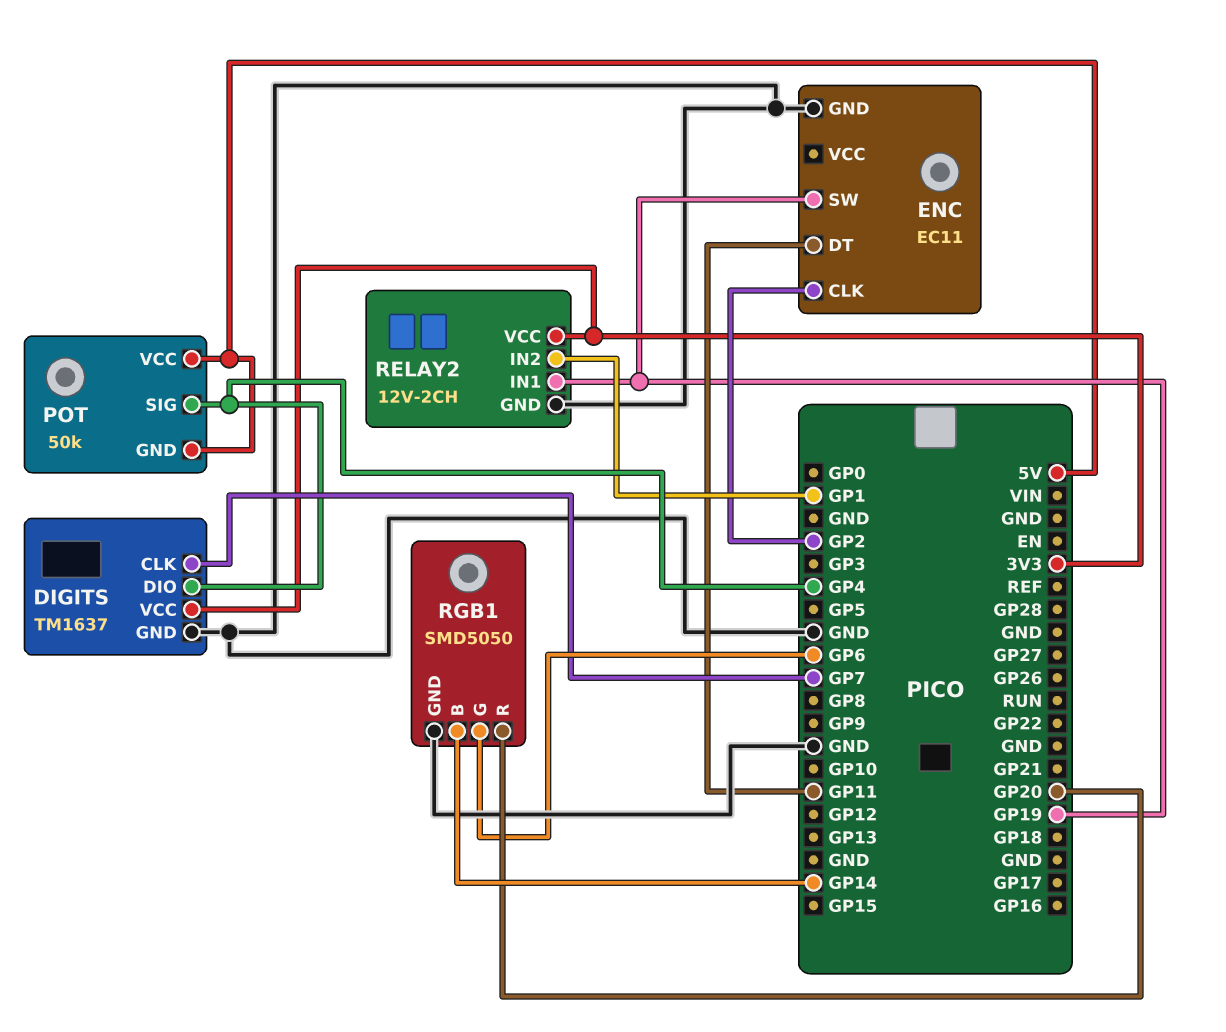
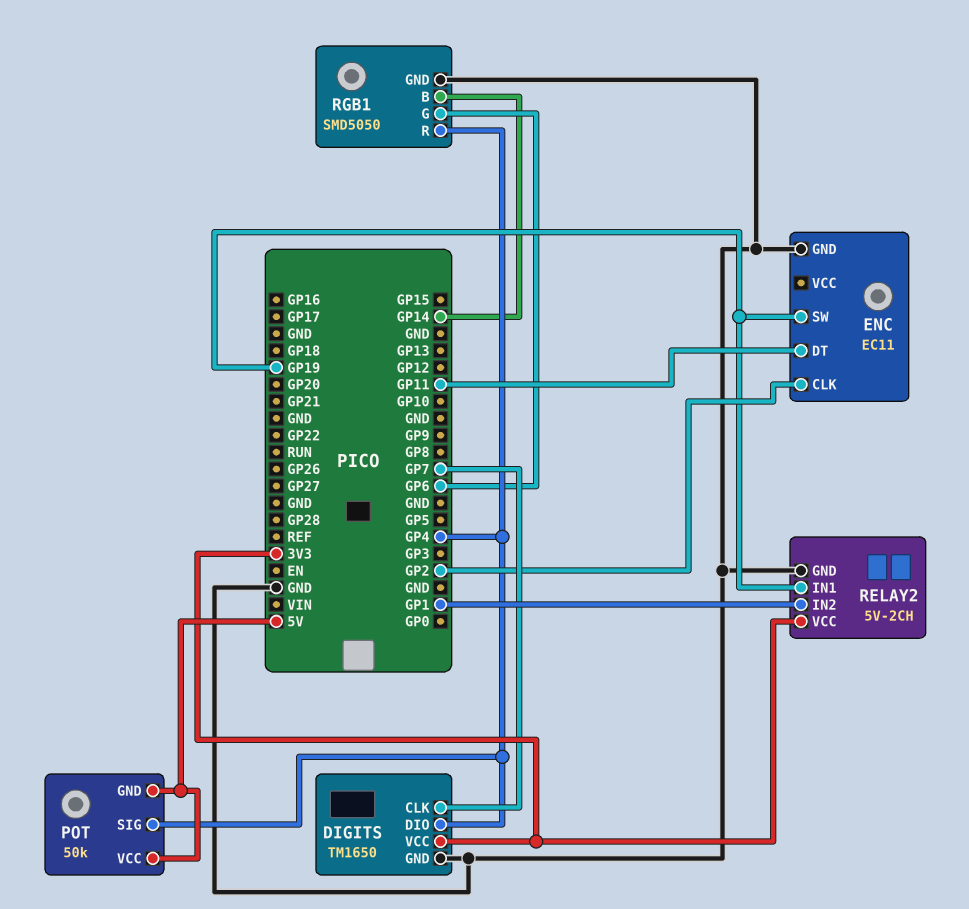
DIGITS: TM1637 -> TM1650
RELAY2: 12V-2CH -> 5V-2CH
RGB1 pin R: GP20 -> GP4

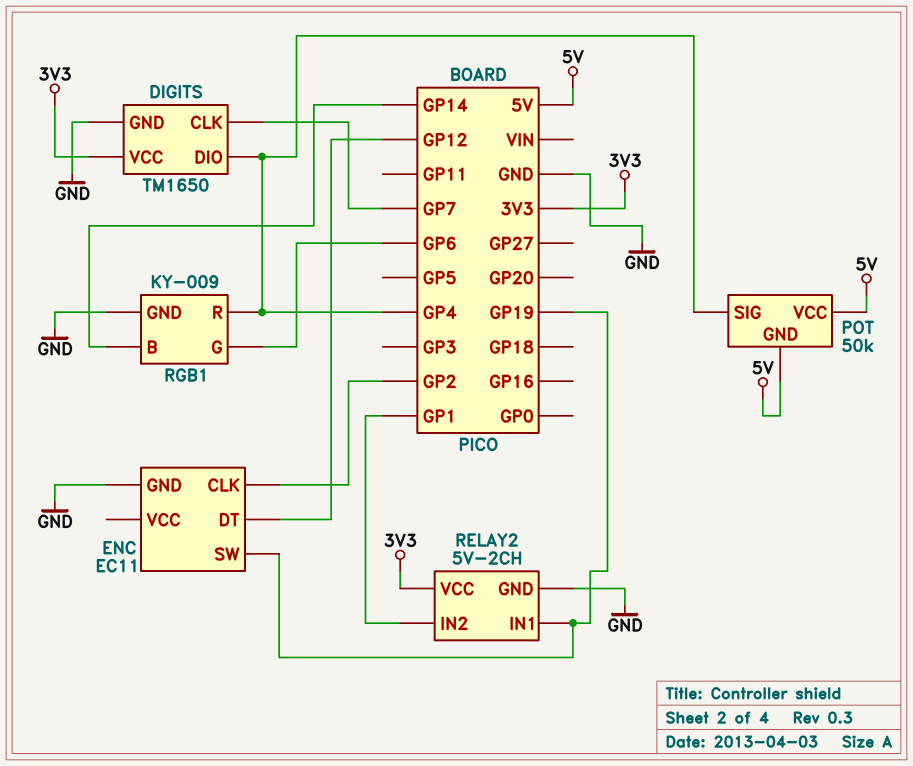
ENC pin DT: GP11 -> GP12
RGB1: SMD5050 -> KY-009

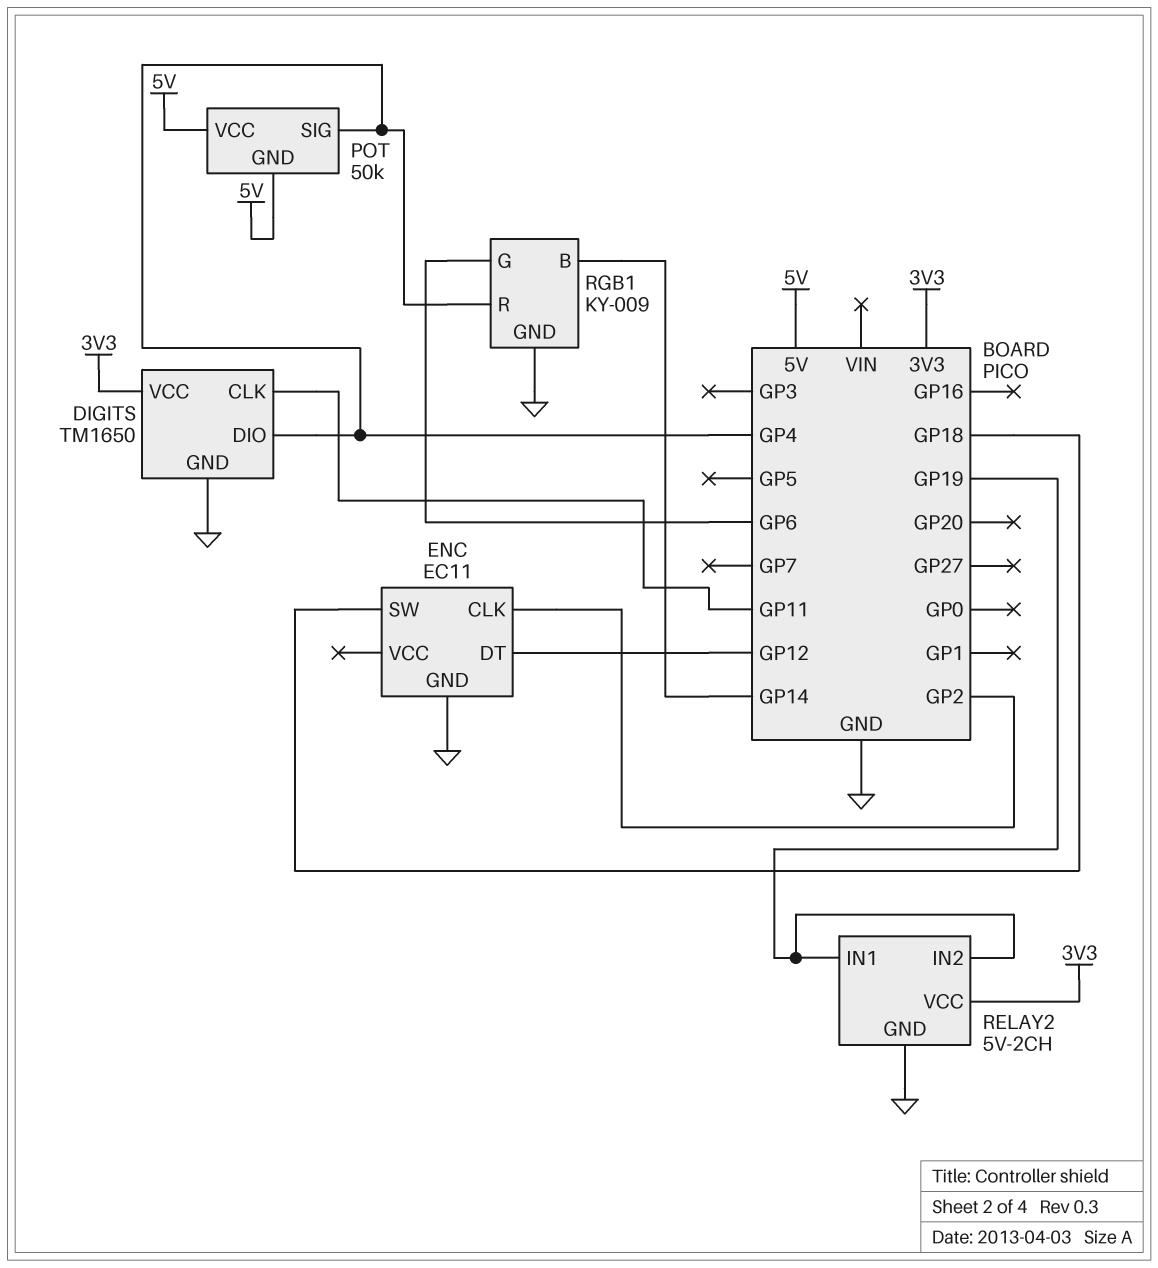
DIGITS pin CLK: GP7 -> GP11
ENC pin SW: GP19 -> GP18
RELAY2 pin IN2: GP1 -> GP19

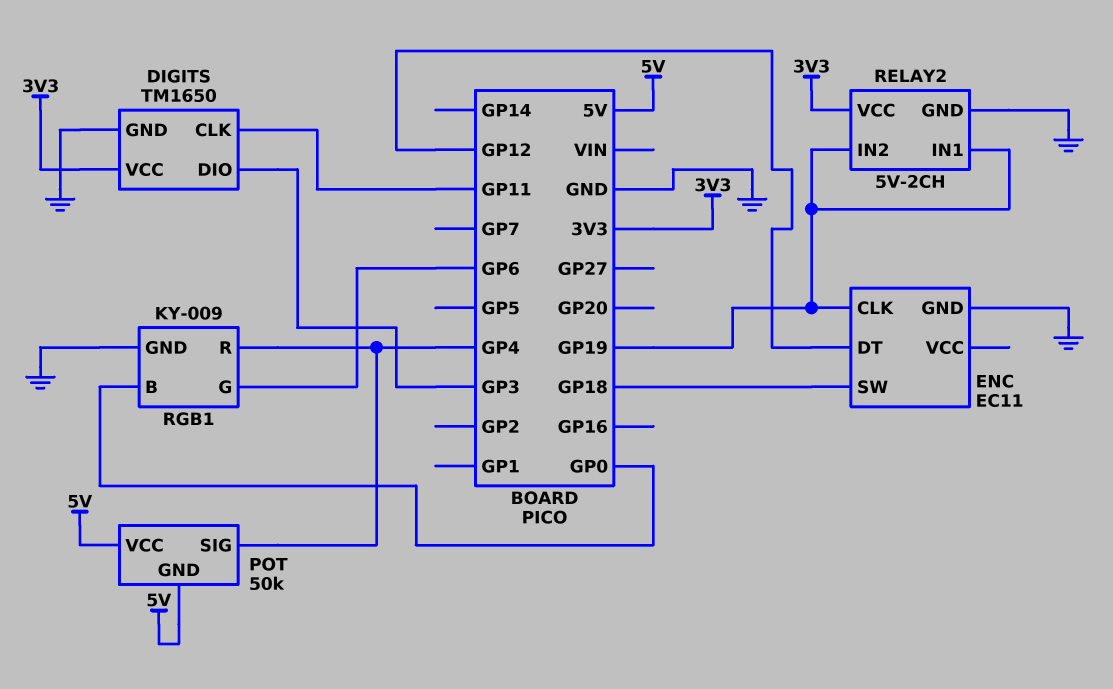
DIGITS pin DIO: GP4 -> GP3
ENC pin CLK: GP2 -> GP19
RGB1 pin B: GP14 -> GP0

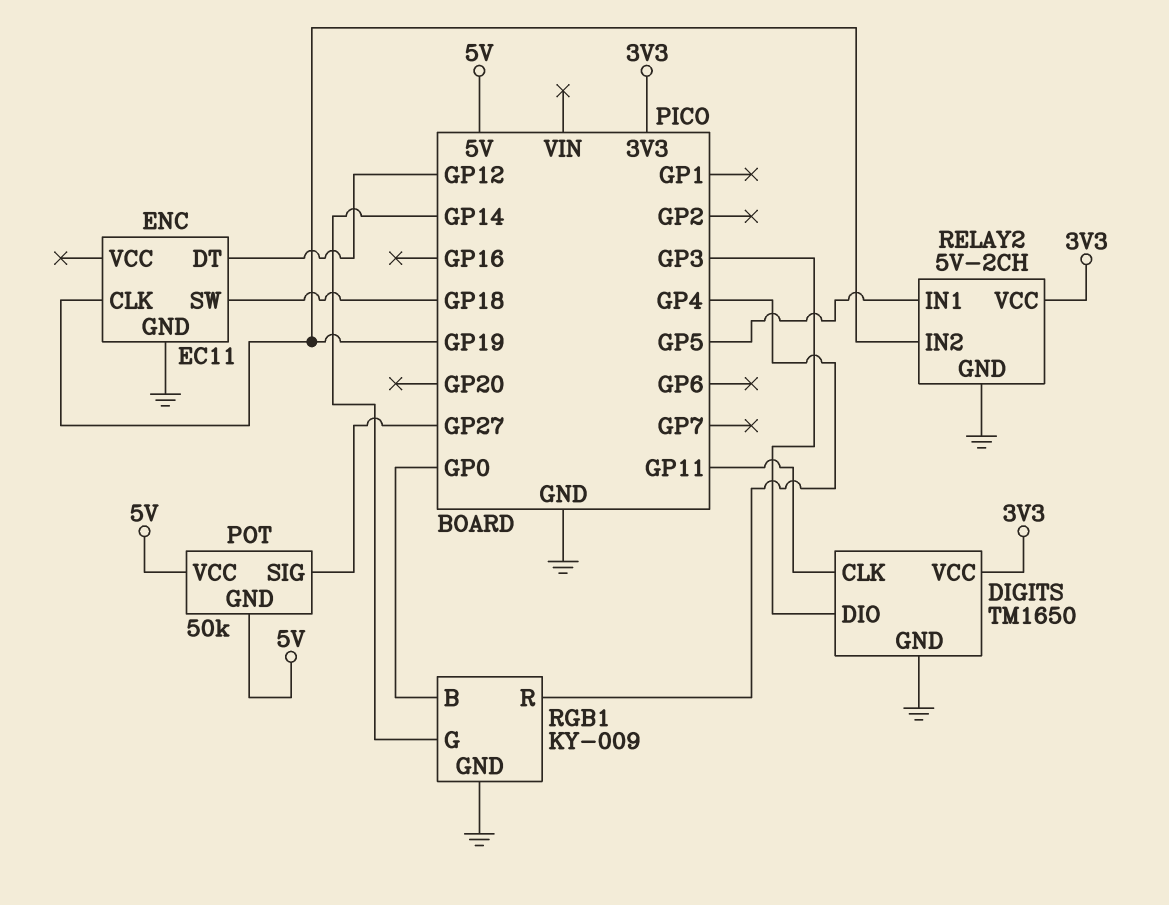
POT pin SIG: GP4 -> GP27
RELAY2 pin IN1: GP19 -> GP5
RGB1 pin G: GP6 -> GP14

